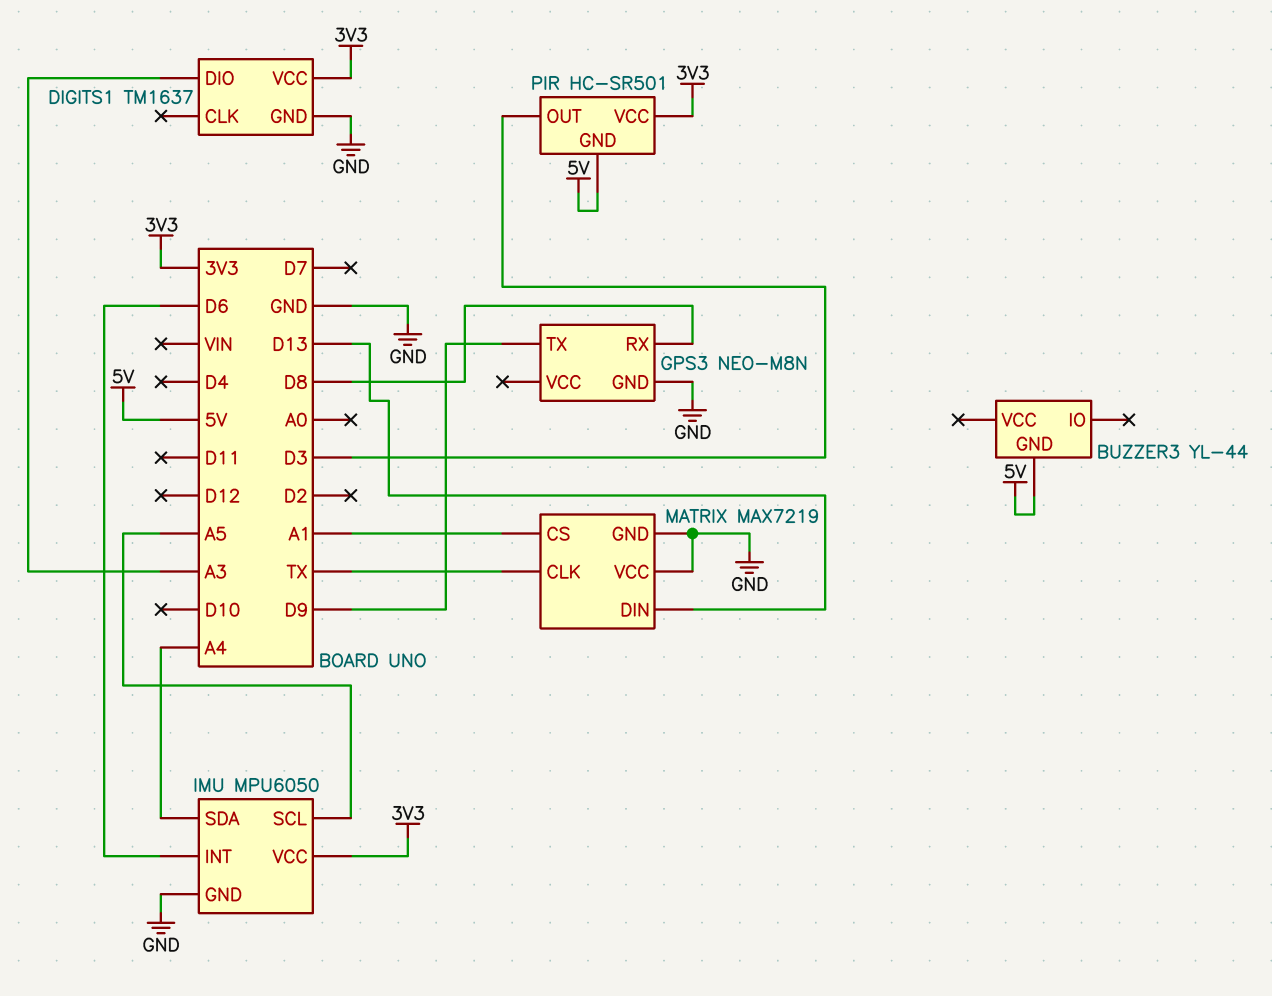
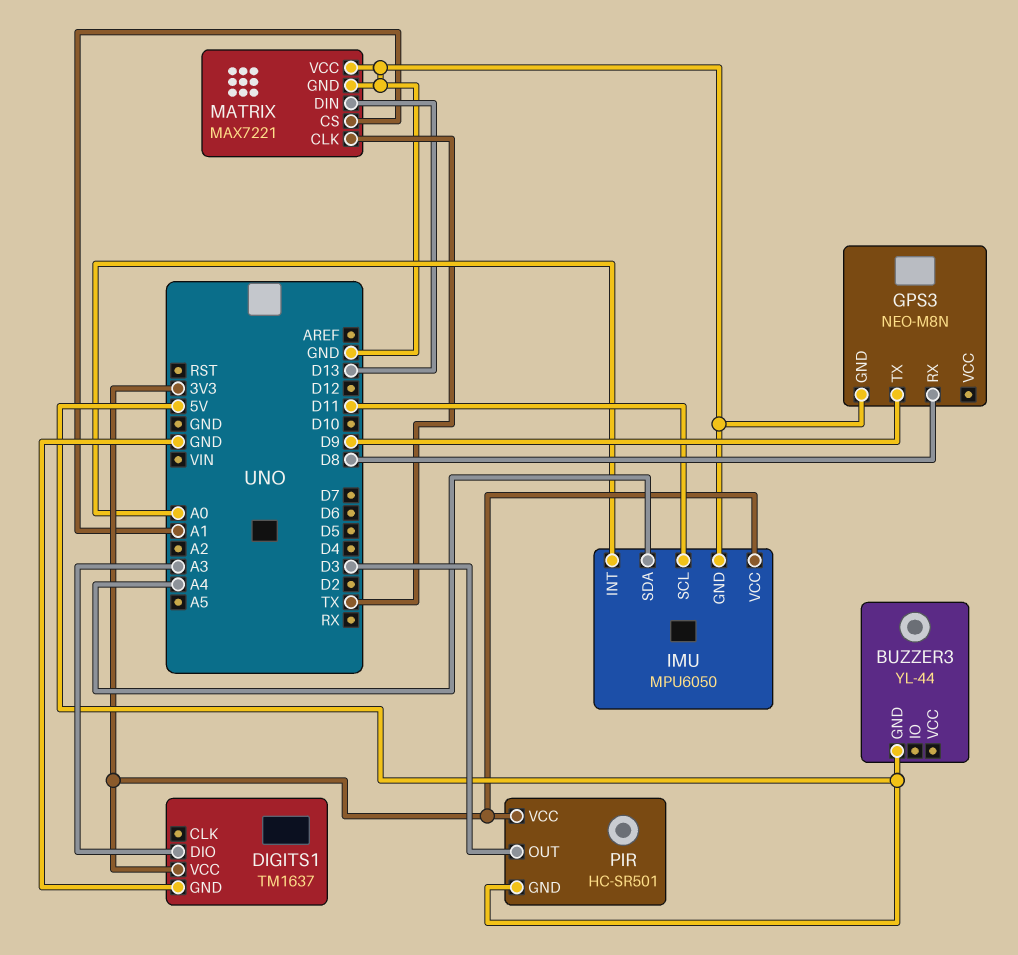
IMU pin INT: D6 -> A0
IMU pin SCL: A5 -> D11
MATRIX: MAX7219 -> MAX7221

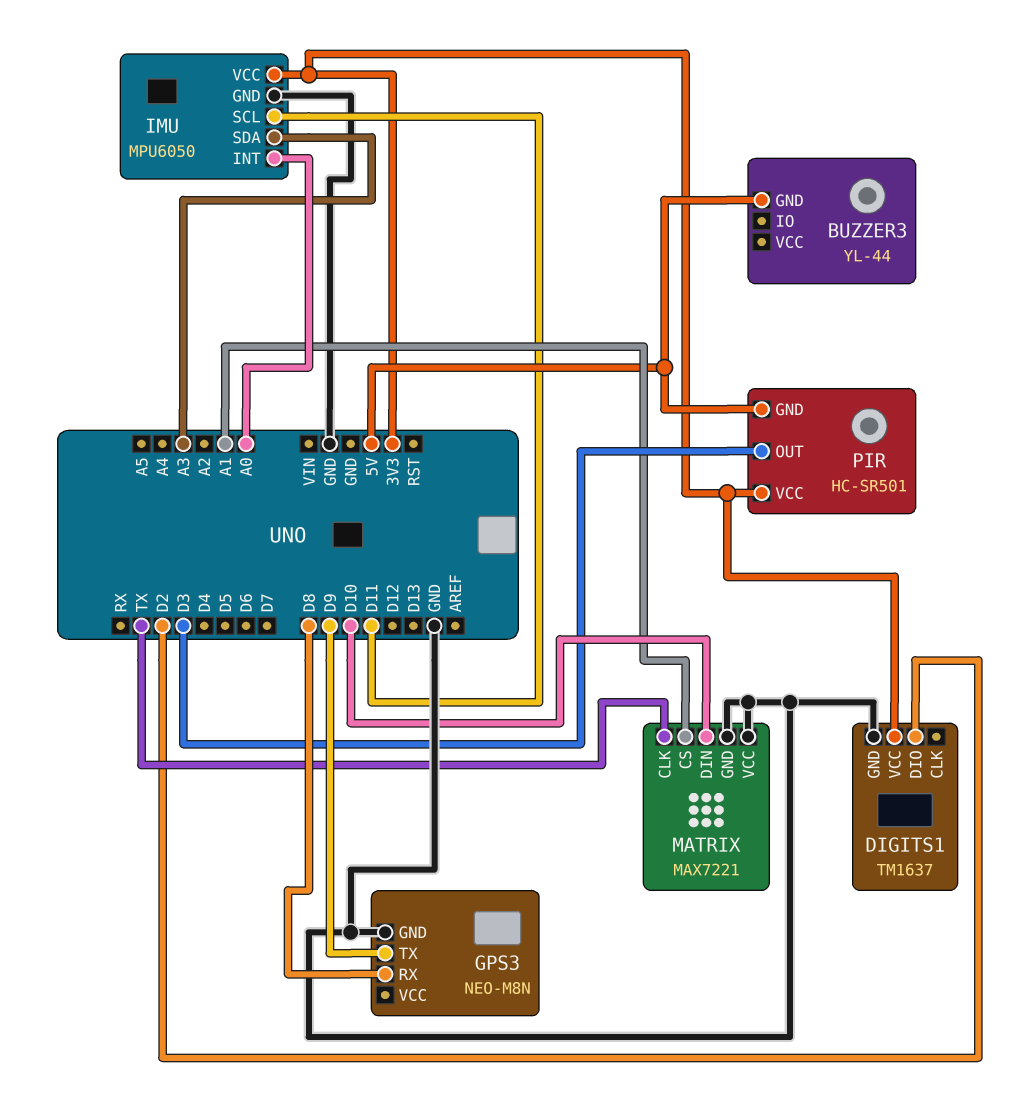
DIGITS1 pin DIO: A3 -> D2
IMU pin SDA: A4 -> A3
MATRIX pin DIN: D13 -> D10

